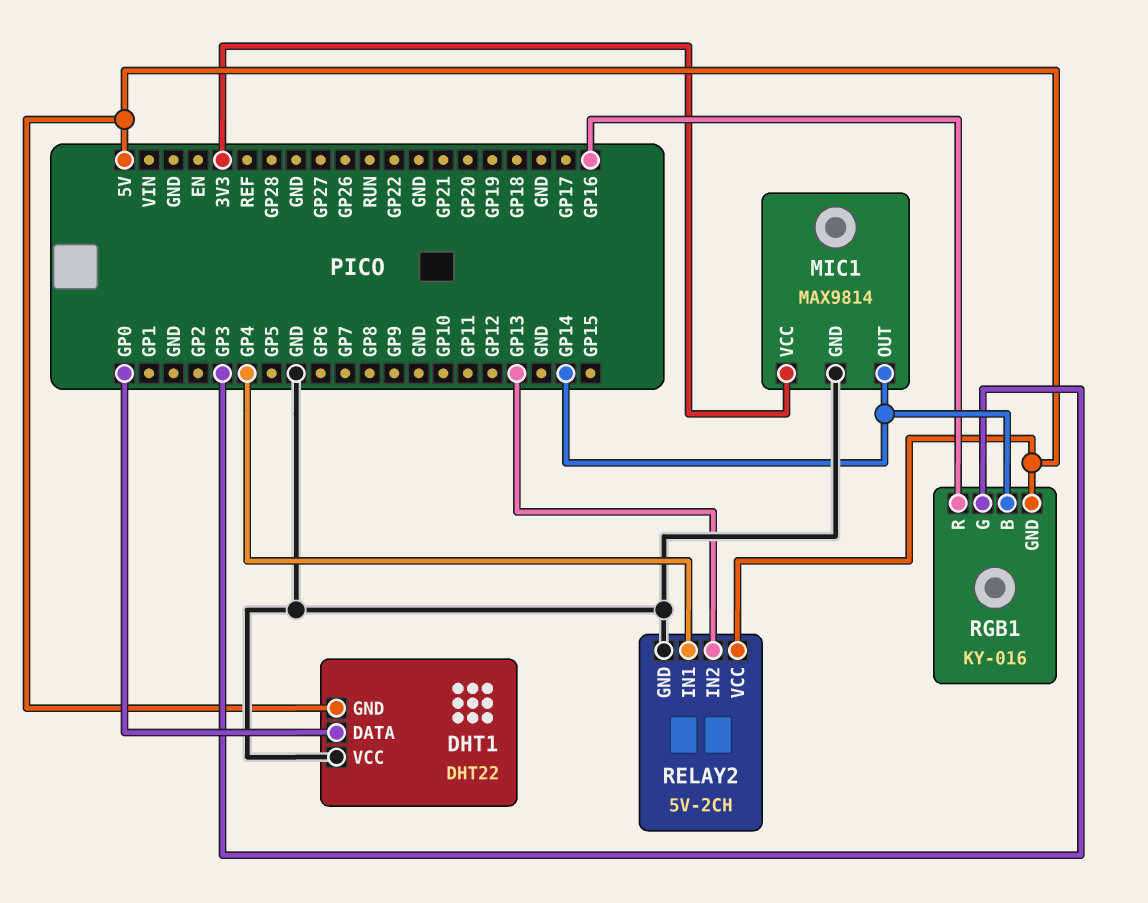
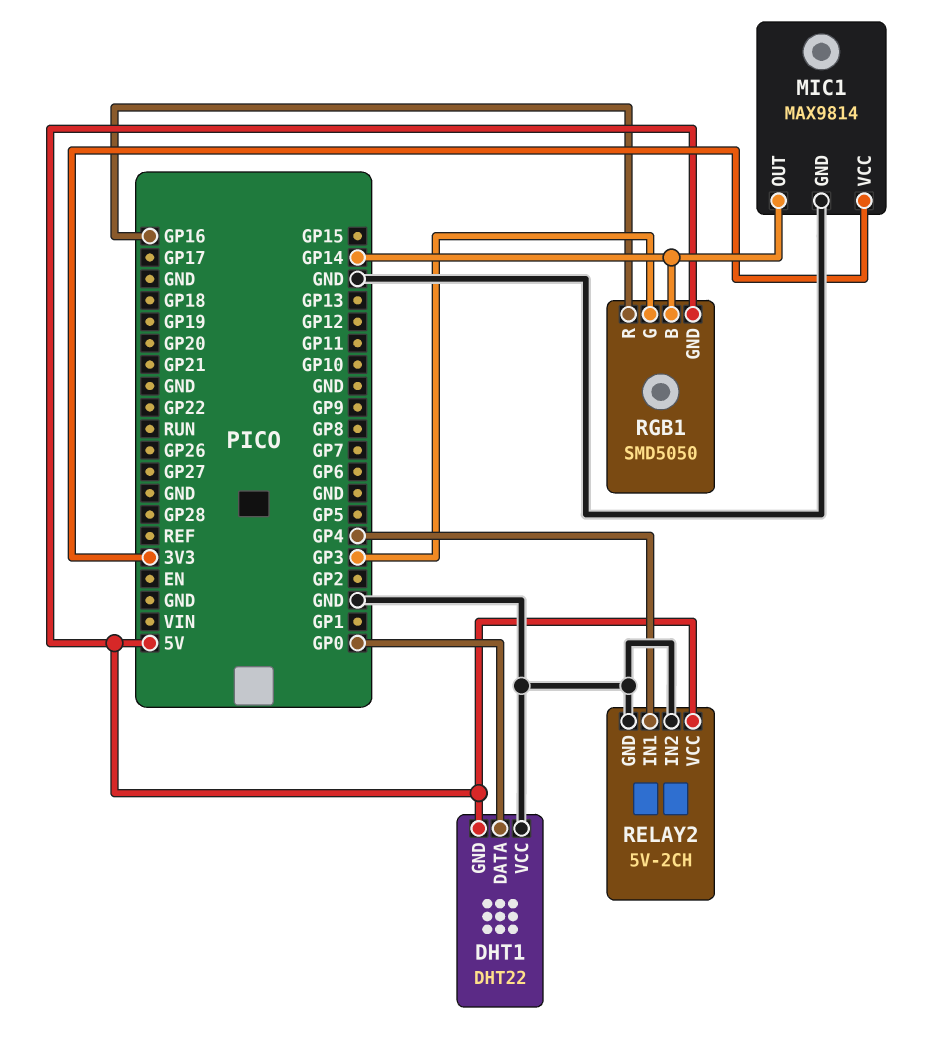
RELAY2 pin IN2: GP13 -> GND
RGB1: KY-016 -> SMD5050

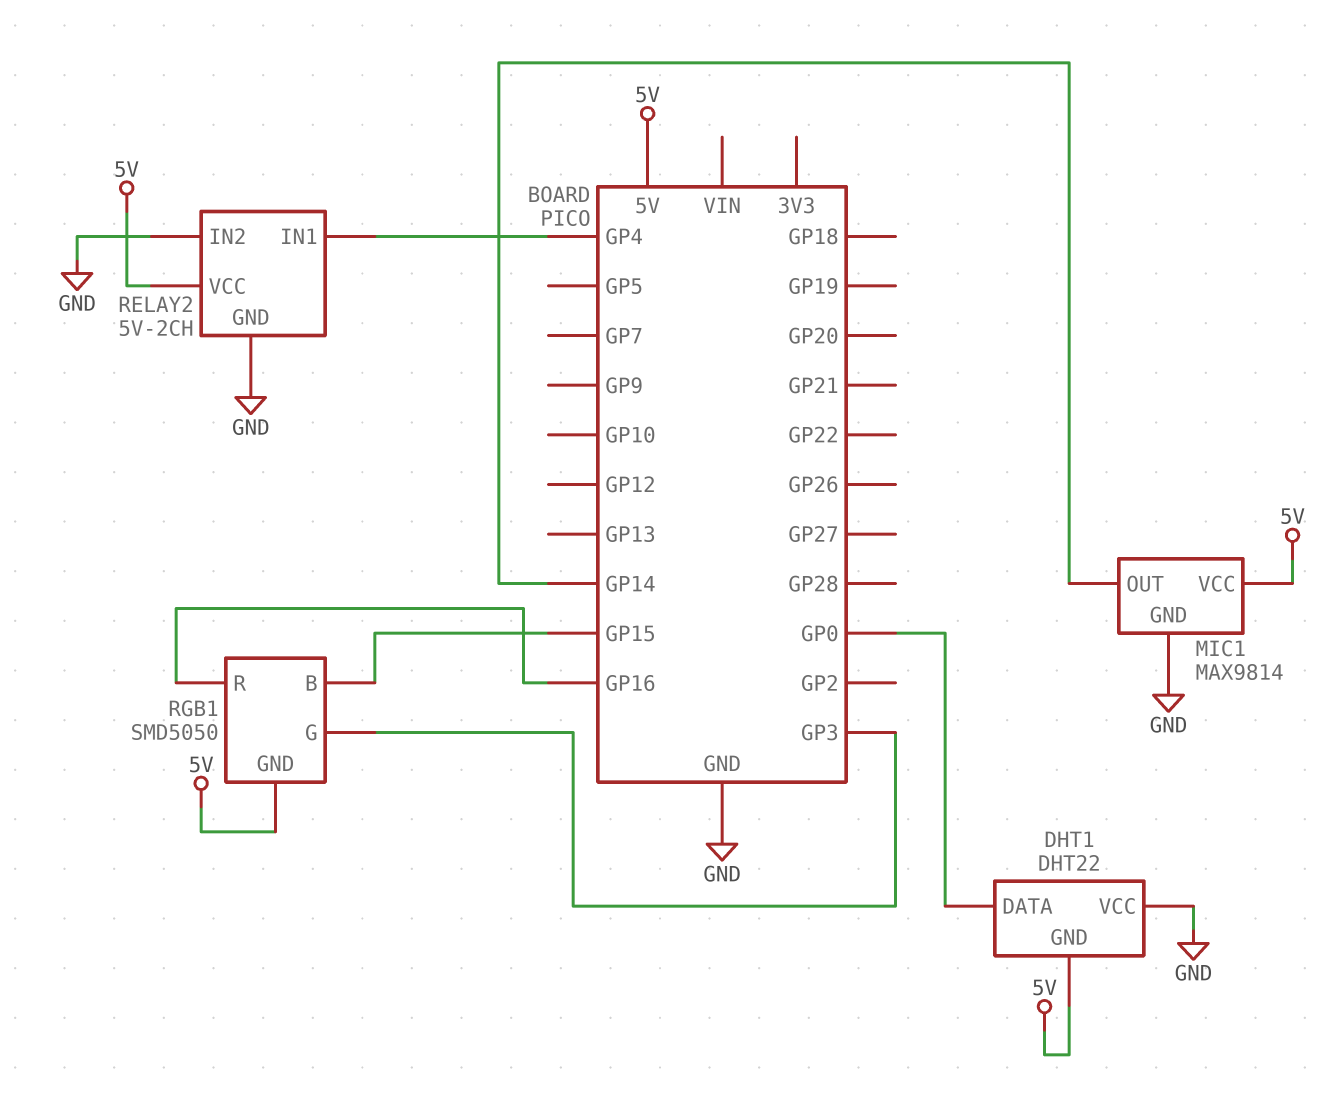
MIC1 pin VCC: 3V3 -> 5V
RGB1 pin B: GP14 -> GP15

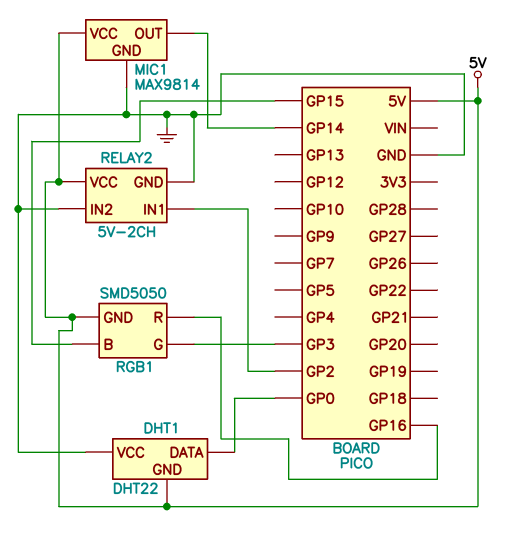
RELAY2 pin IN1: GP4 -> GP2

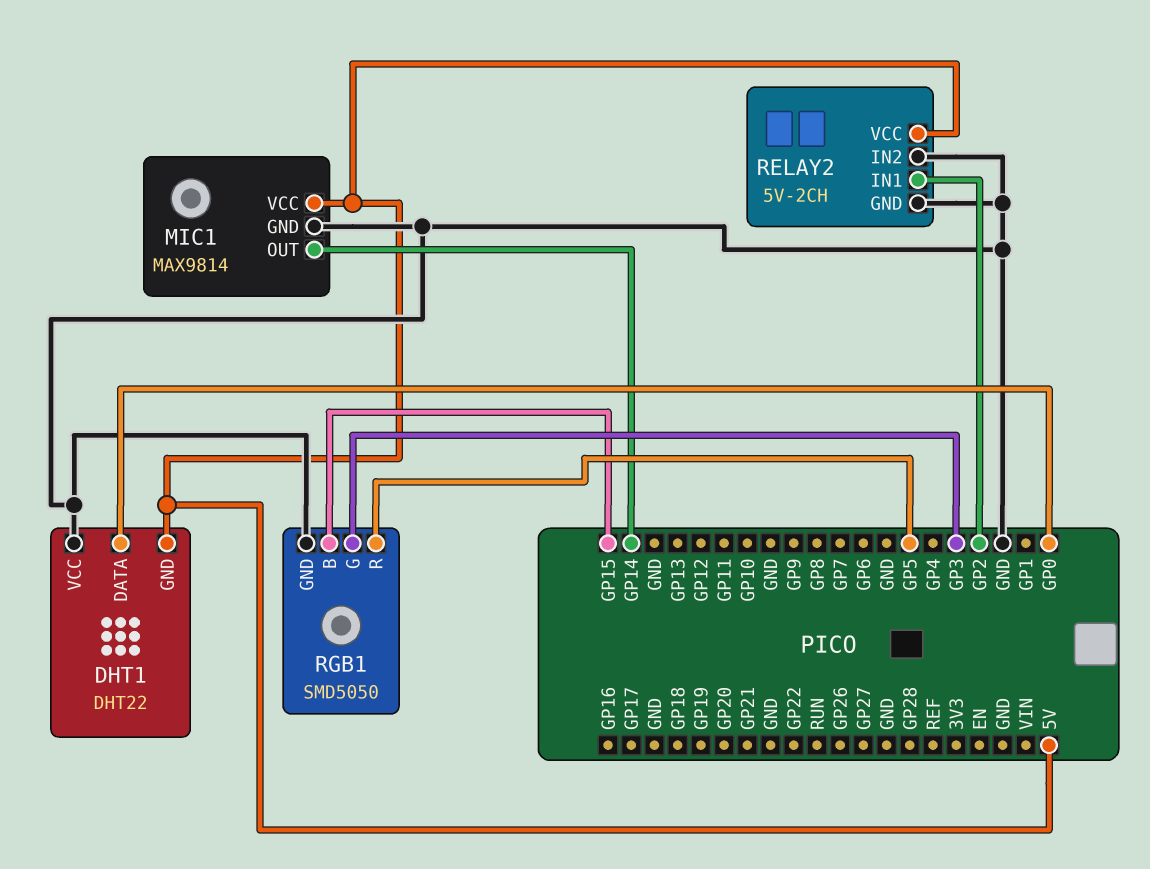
RGB1 pin GND: 5V -> GND
RGB1 pin R: GP16 -> GP5

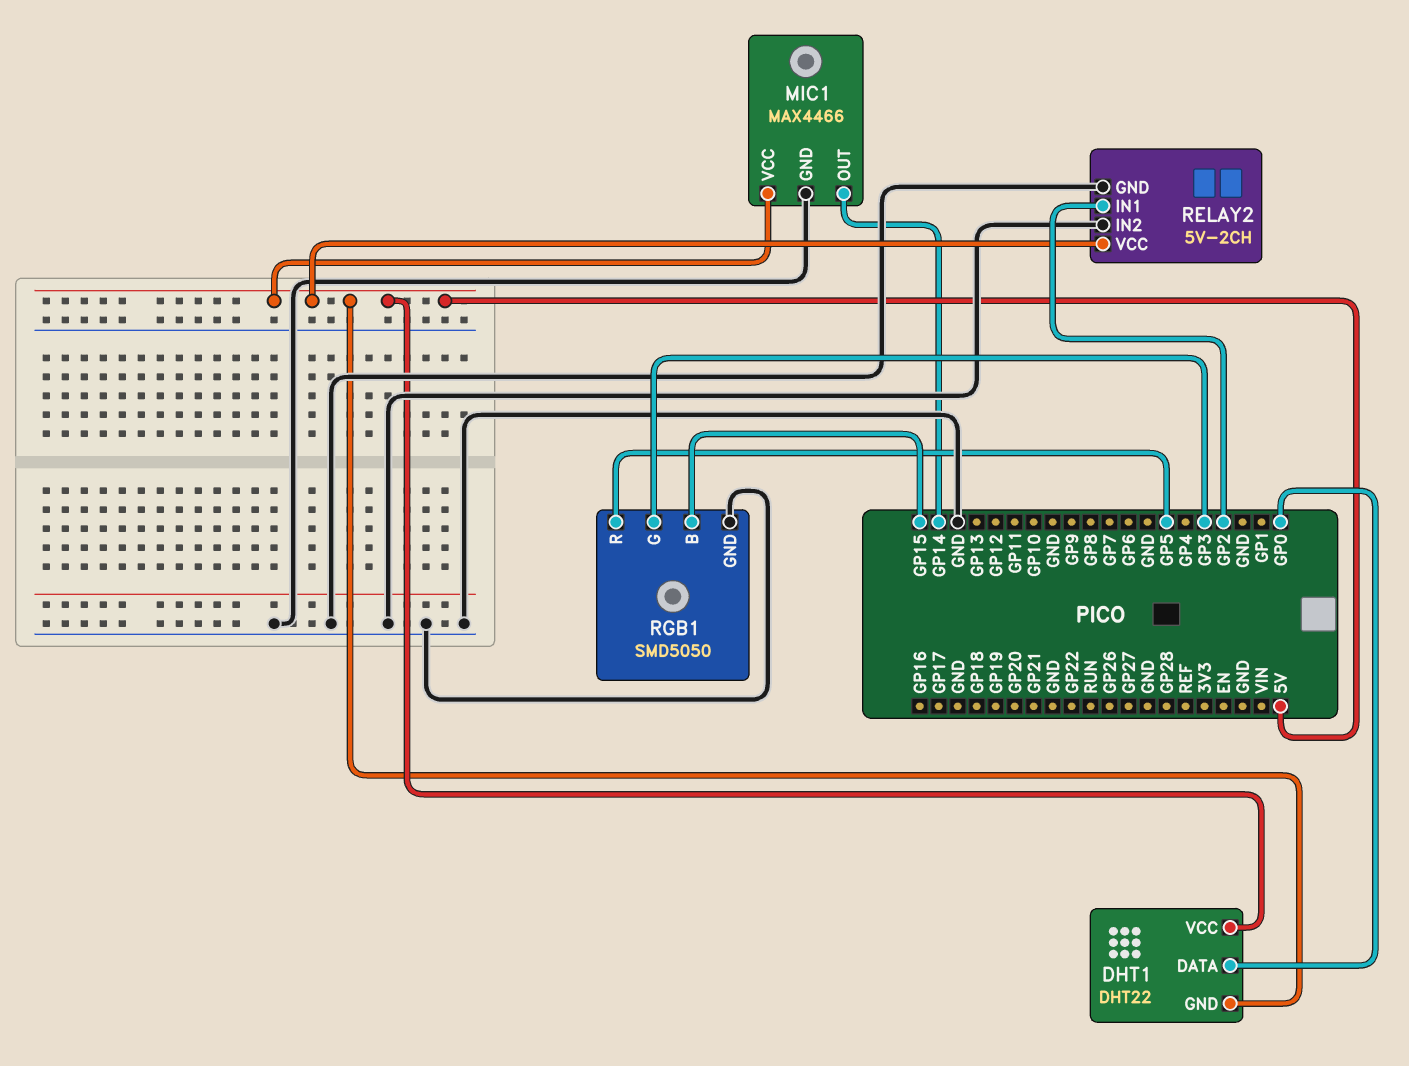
DHT1 pin VCC: GND -> 5V
MIC1: MAX9814 -> MAX4466

